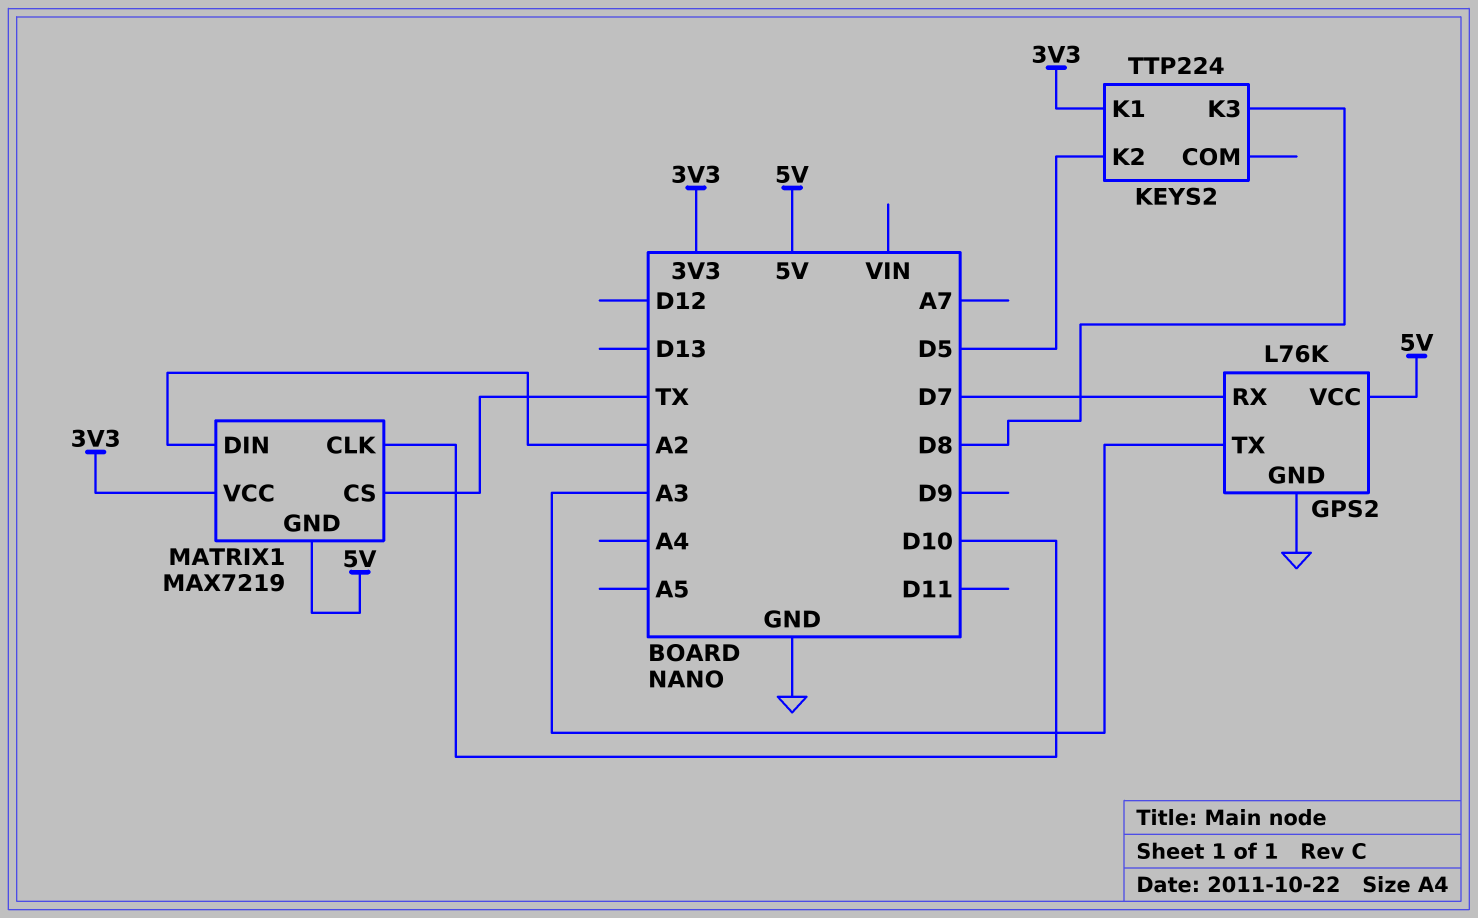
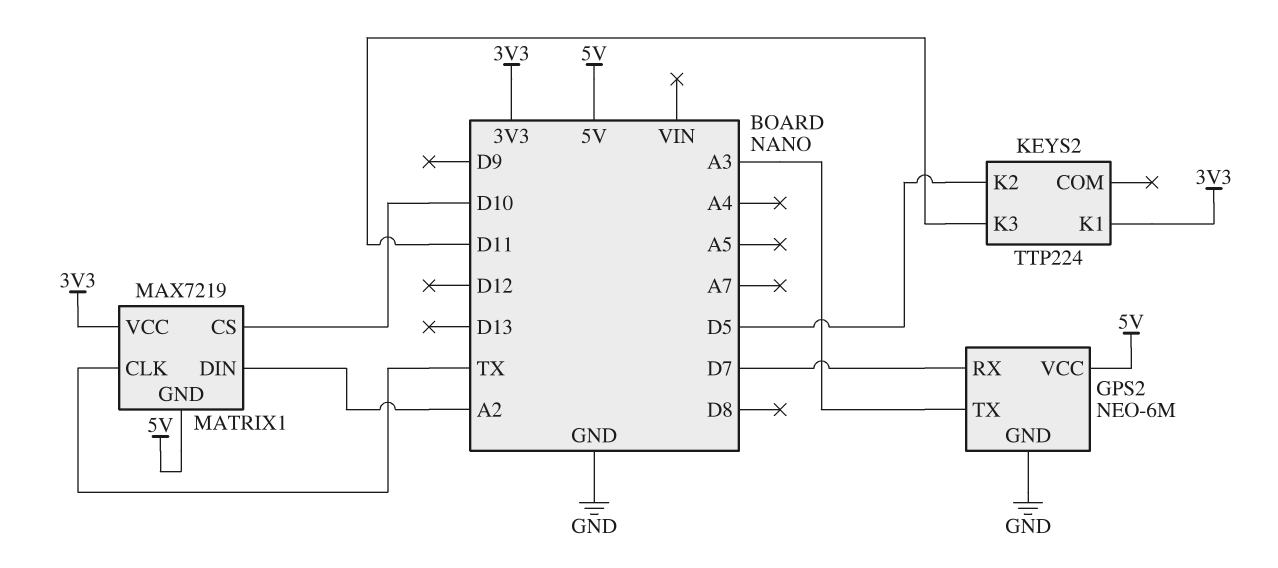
GPS2: L76K -> NEO-6M
KEYS2 pin K3: D8 -> D11
MATRIX1 pin CLK: D10 -> TX
MATRIX1 pin CS: TX -> D10

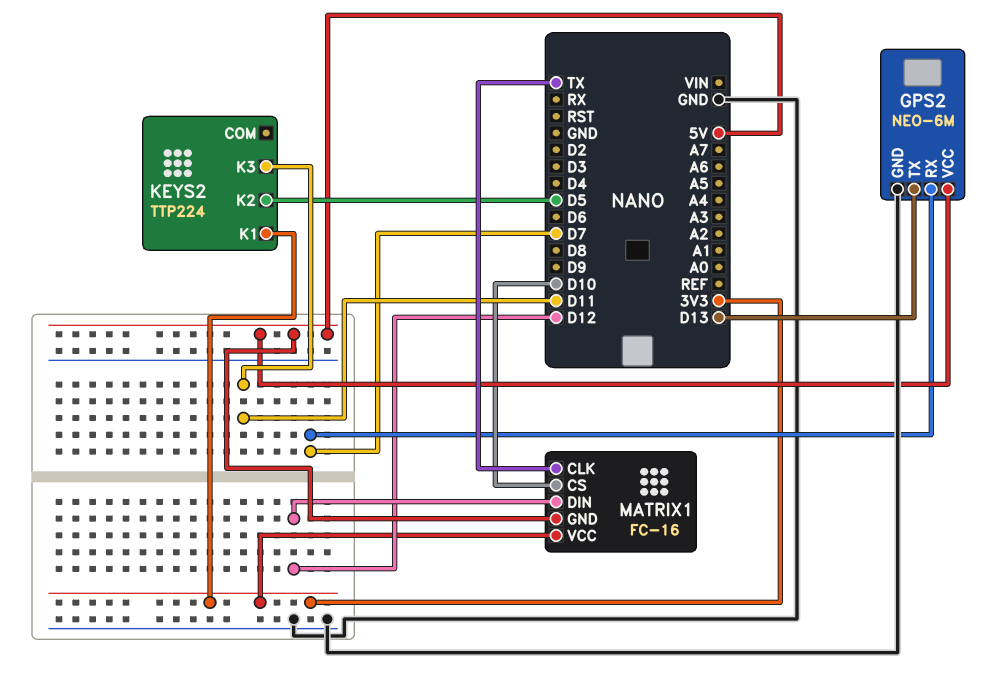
GPS2 pin TX: A3 -> D13
MATRIX1: MAX7219 -> FC-16
MATRIX1 pin DIN: A2 -> D12

